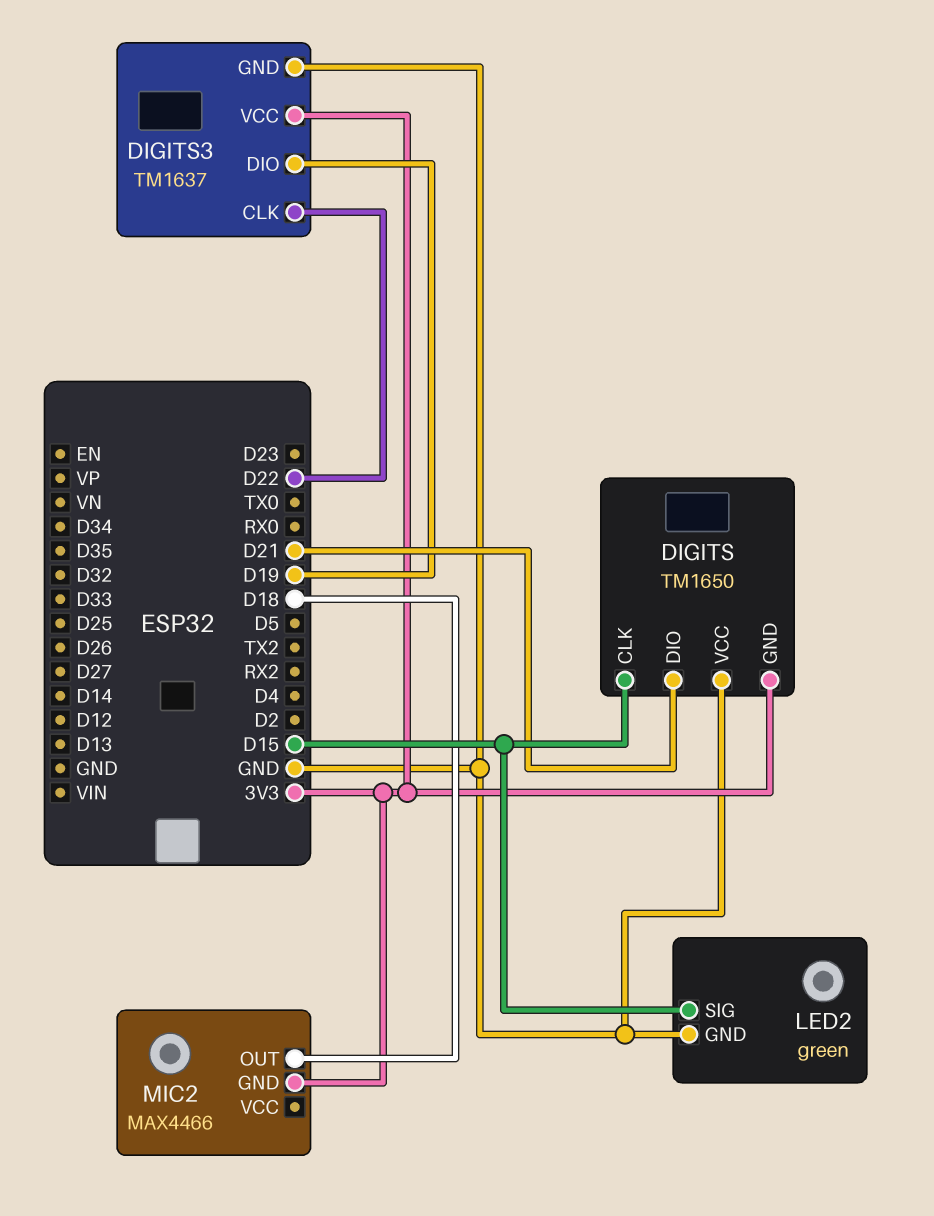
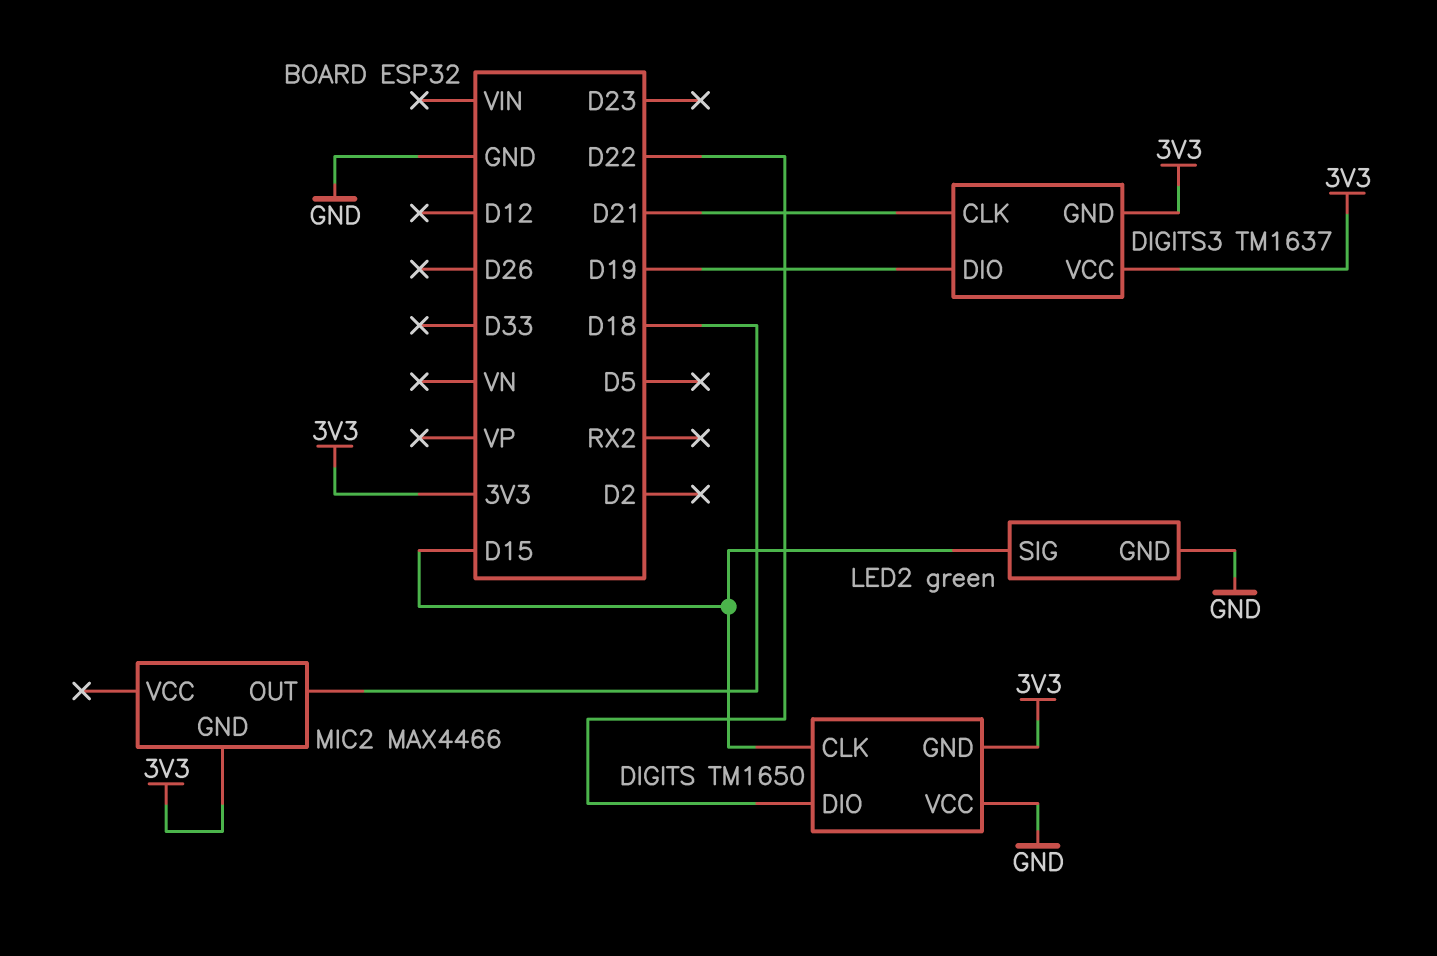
DIGITS pin DIO: D21 -> D22
DIGITS3 pin CLK: D22 -> D21
DIGITS3 pin GND: GND -> 3V3

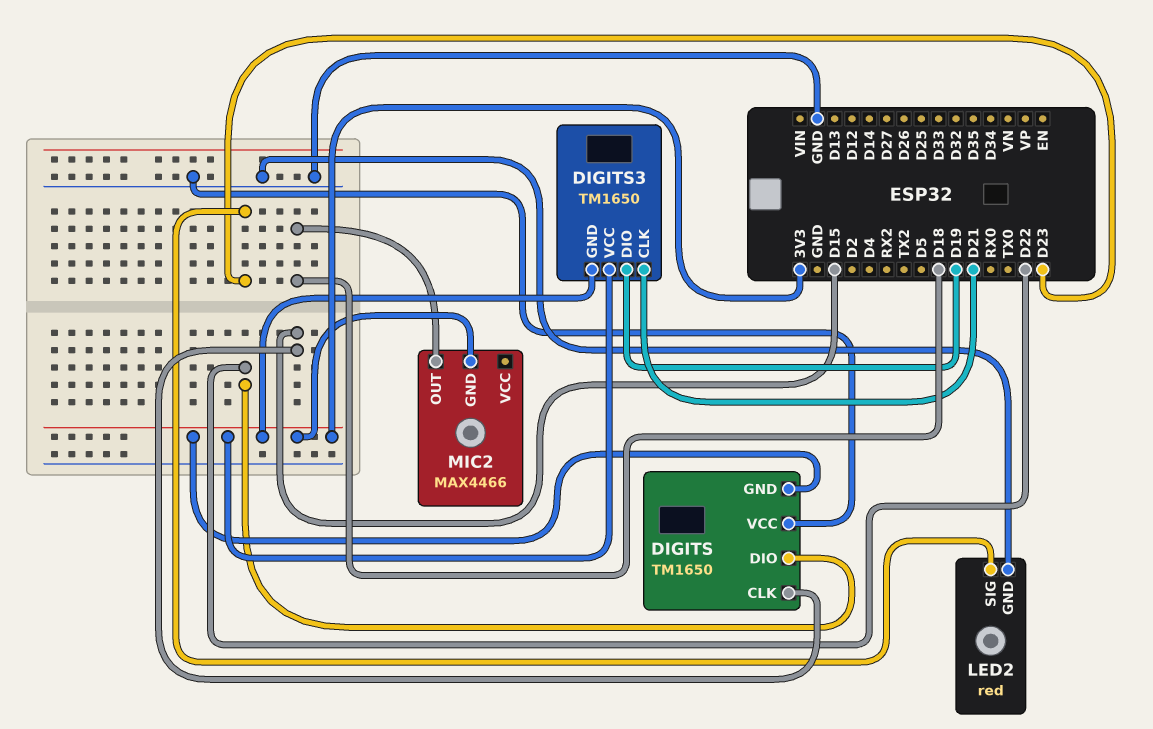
DIGITS3: TM1637 -> TM1650
LED2: green -> red
LED2 pin SIG: D15 -> D23

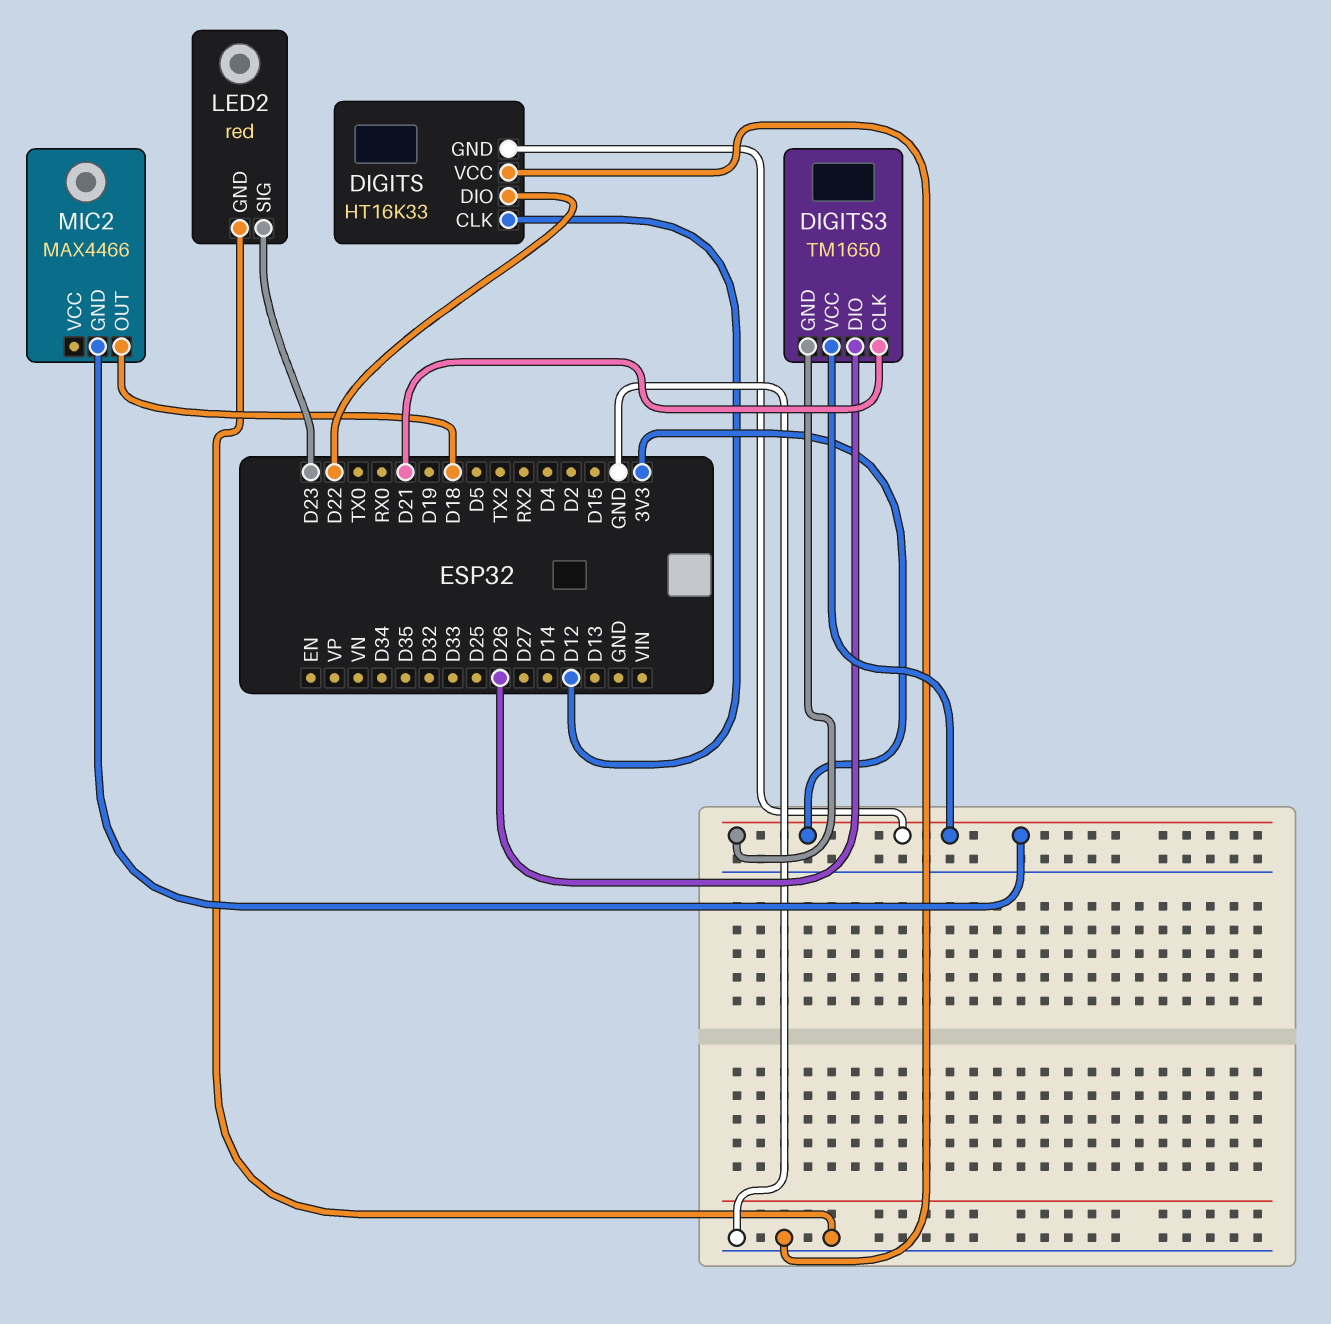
DIGITS: TM1650 -> HT16K33
DIGITS pin CLK: D15 -> D12
DIGITS3 pin DIO: D19 -> D26

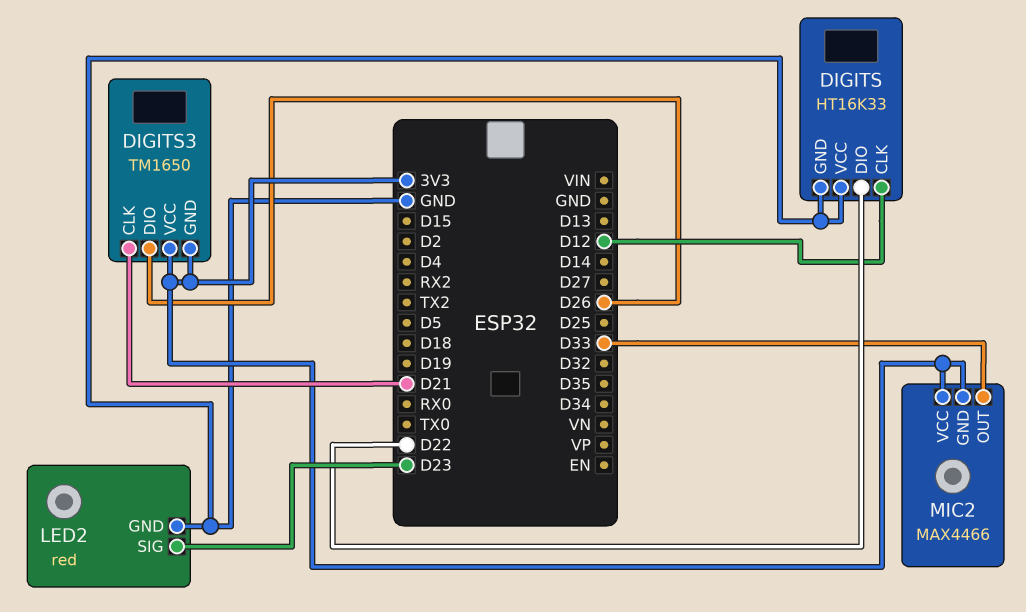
DIGITS pin GND: 3V3 -> GND
MIC2 pin OUT: D18 -> D33
MIC2 pin VCC: none -> 3V3

